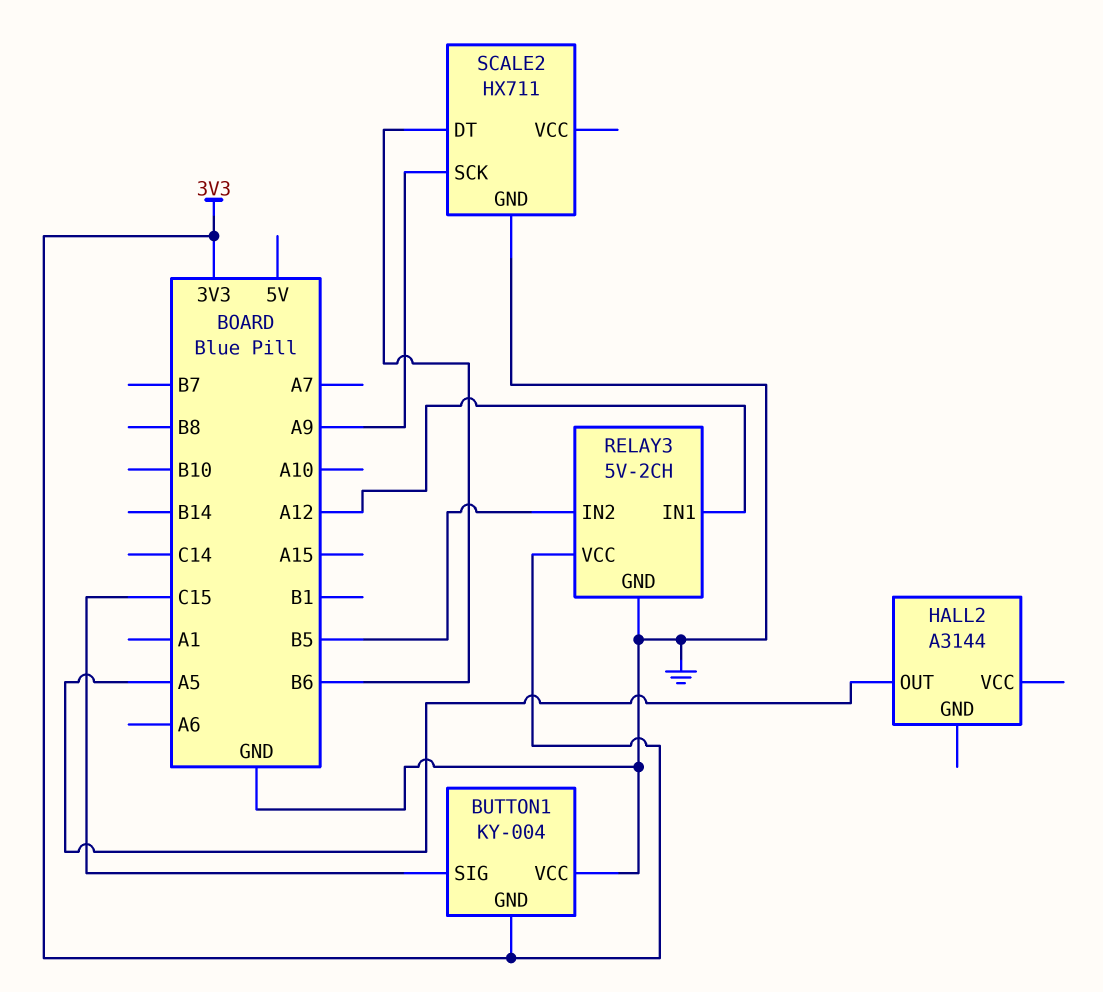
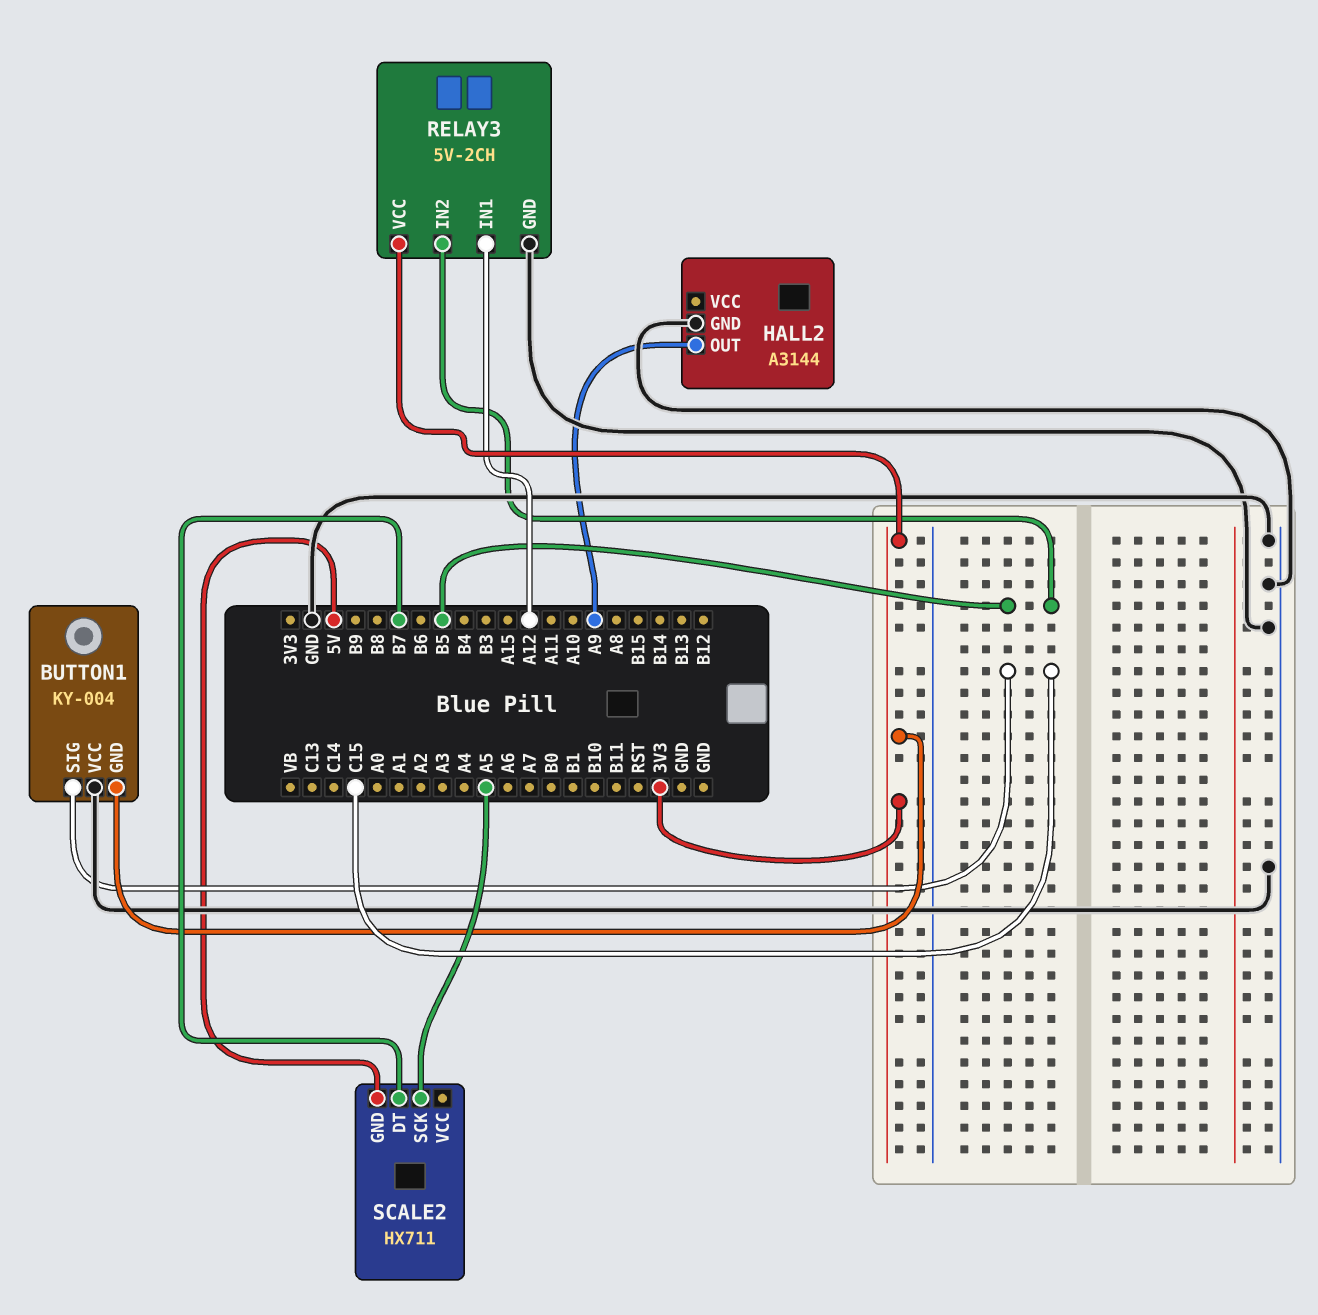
HALL2 pin GND: none -> GND
HALL2 pin OUT: A5 -> A9
SCALE2 pin DT: B6 -> B7
SCALE2 pin GND: GND -> 5V
SCALE2 pin SCK: A9 -> A5

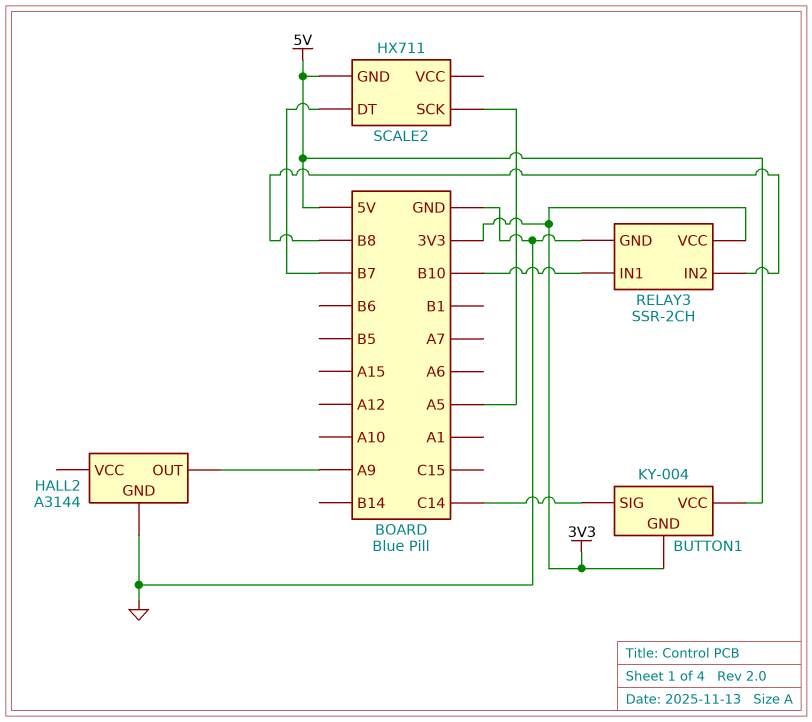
BUTTON1 pin SIG: C15 -> C14
BUTTON1 pin VCC: GND -> 5V
RELAY3: 5V-2CH -> SSR-2CH
RELAY3 pin IN1: A12 -> B10
RELAY3 pin IN2: B5 -> B8

